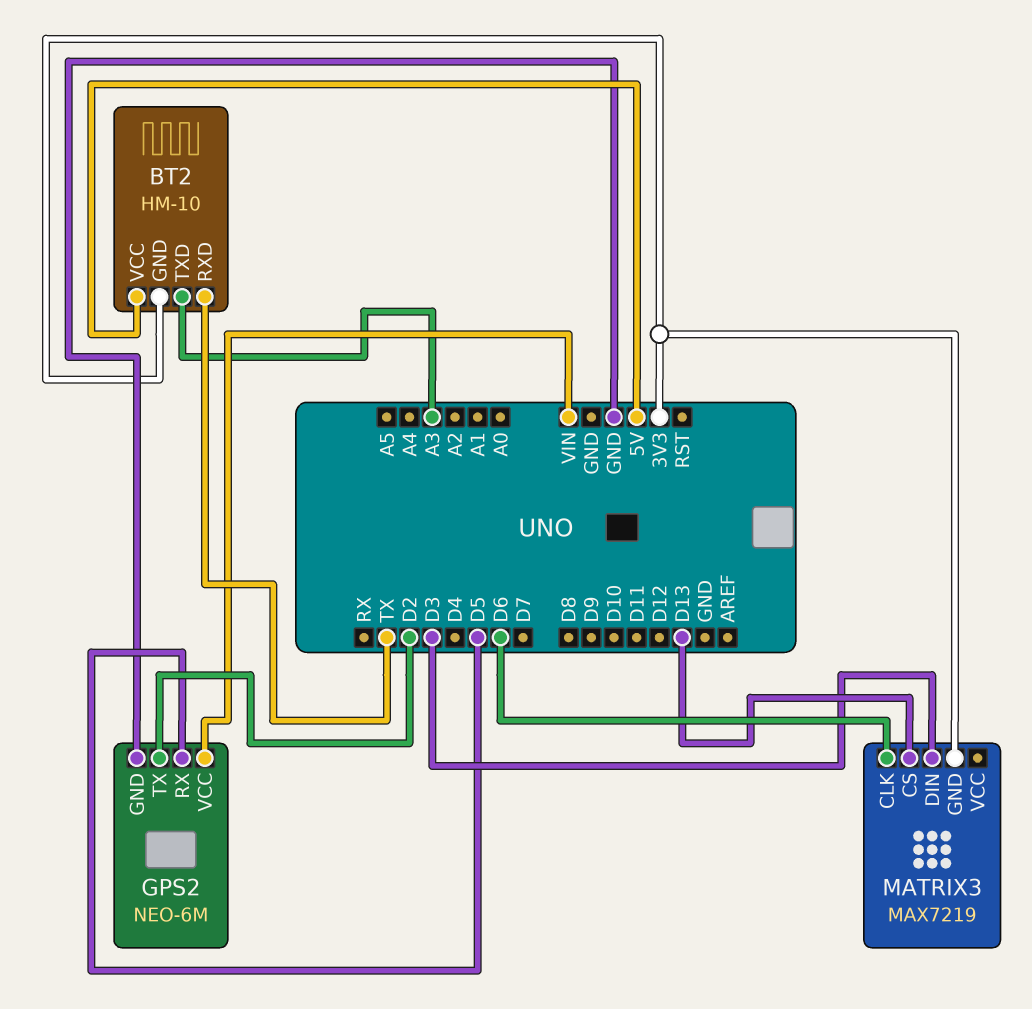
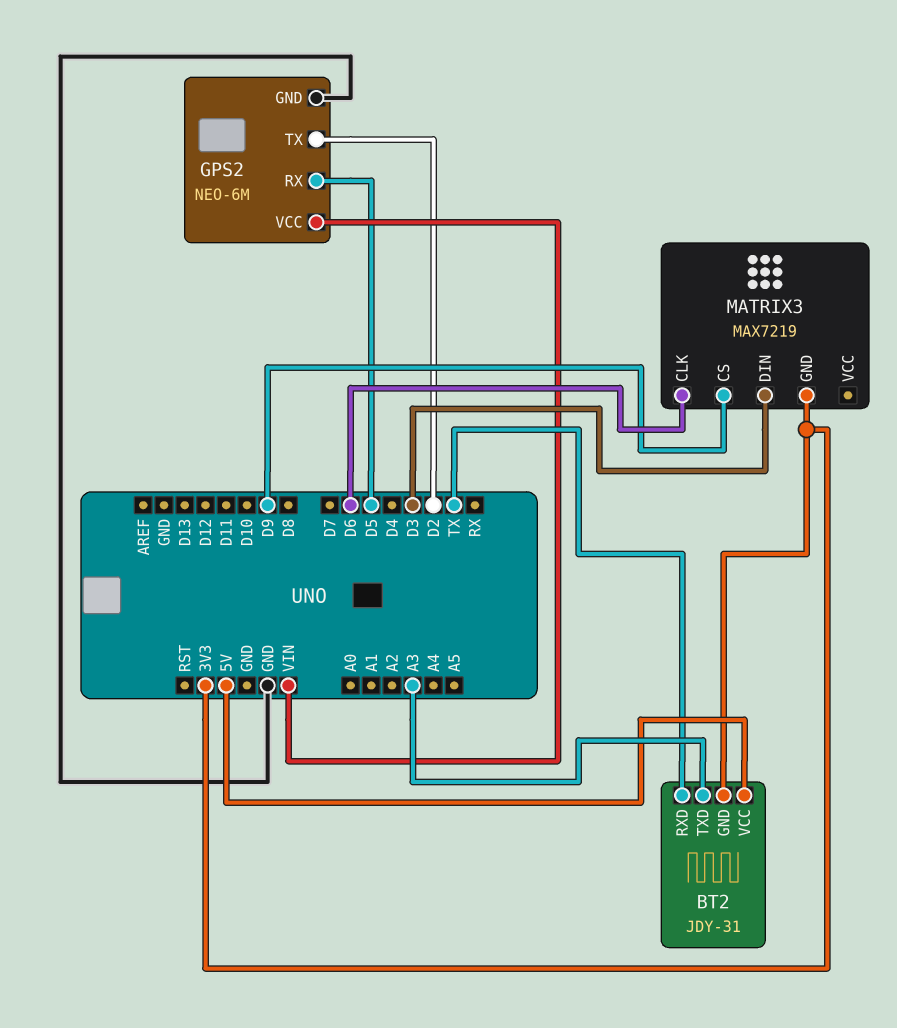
BT2: HM-10 -> JDY-31
MATRIX3 pin CS: D13 -> D9

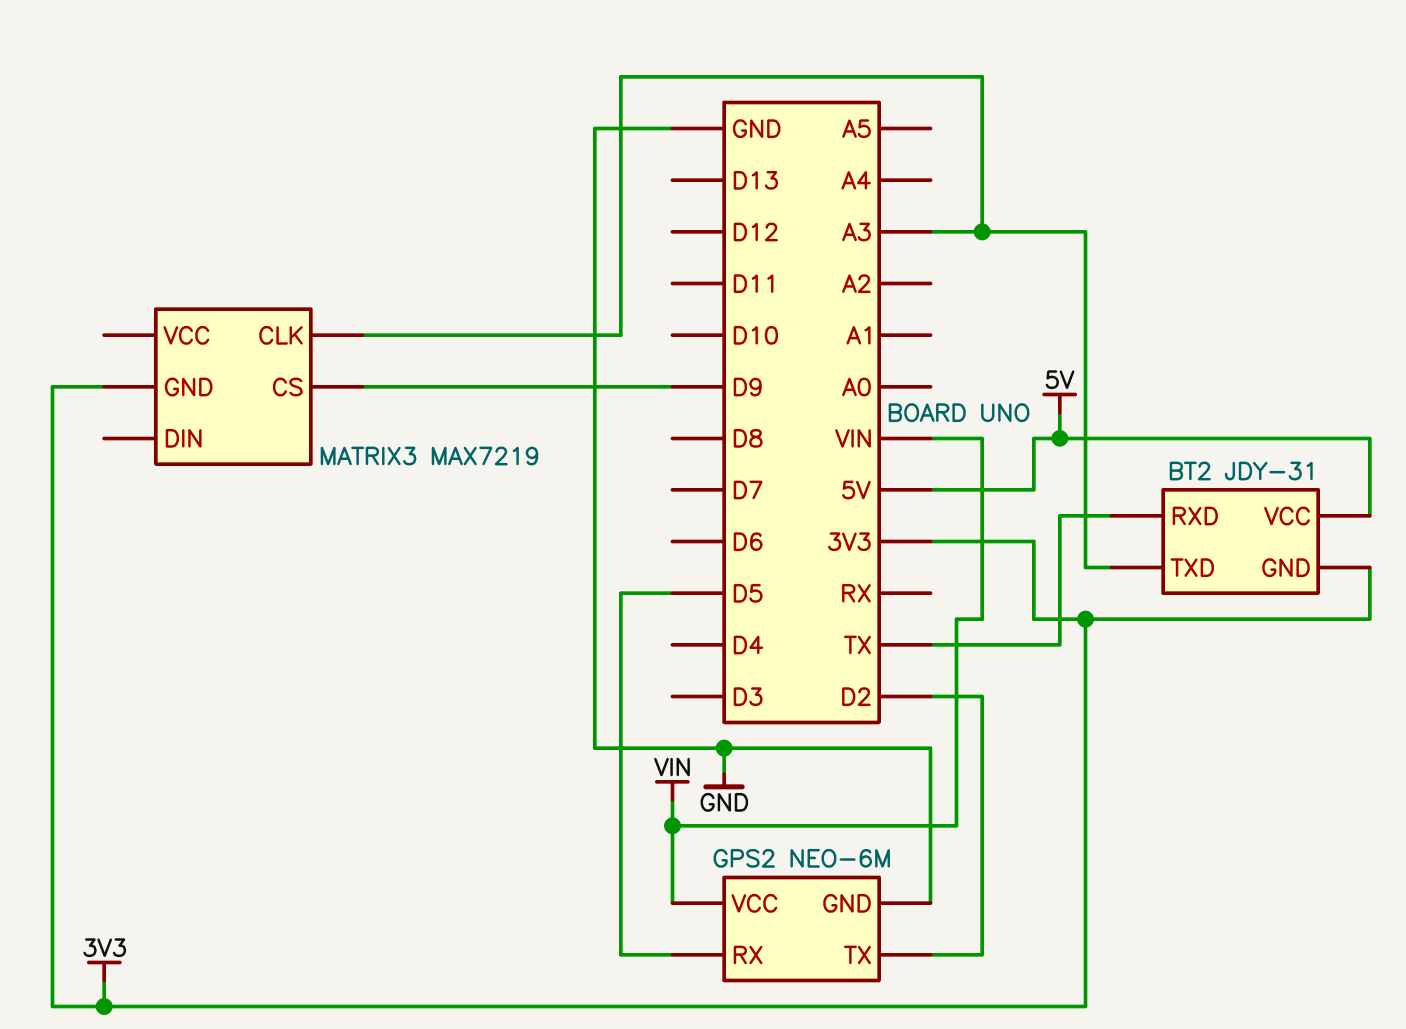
MATRIX3 pin CLK: D6 -> A3
MATRIX3 pin DIN: D3 -> none

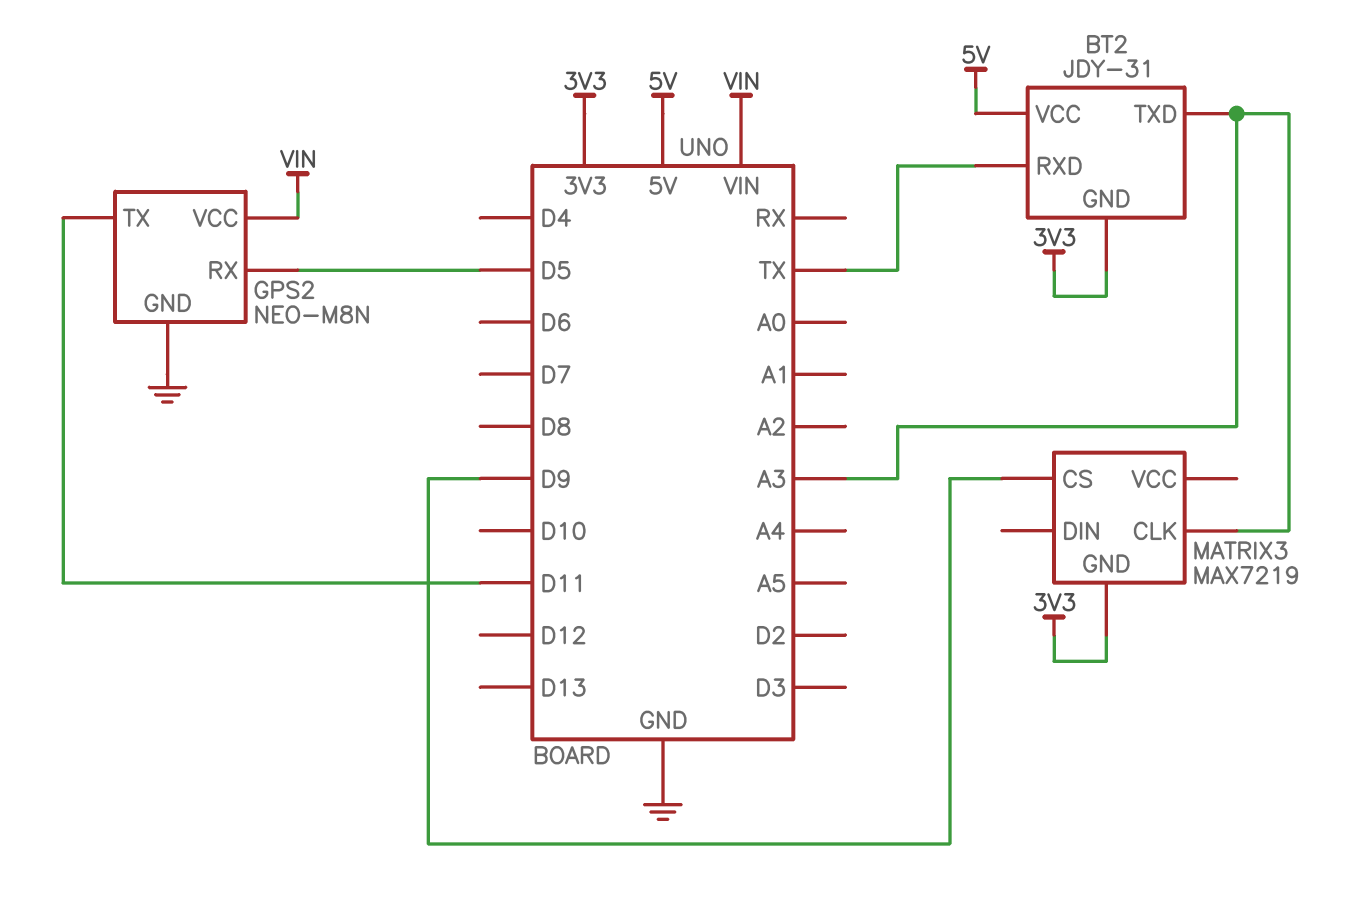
GPS2: NEO-6M -> NEO-M8N
GPS2 pin TX: D2 -> D11

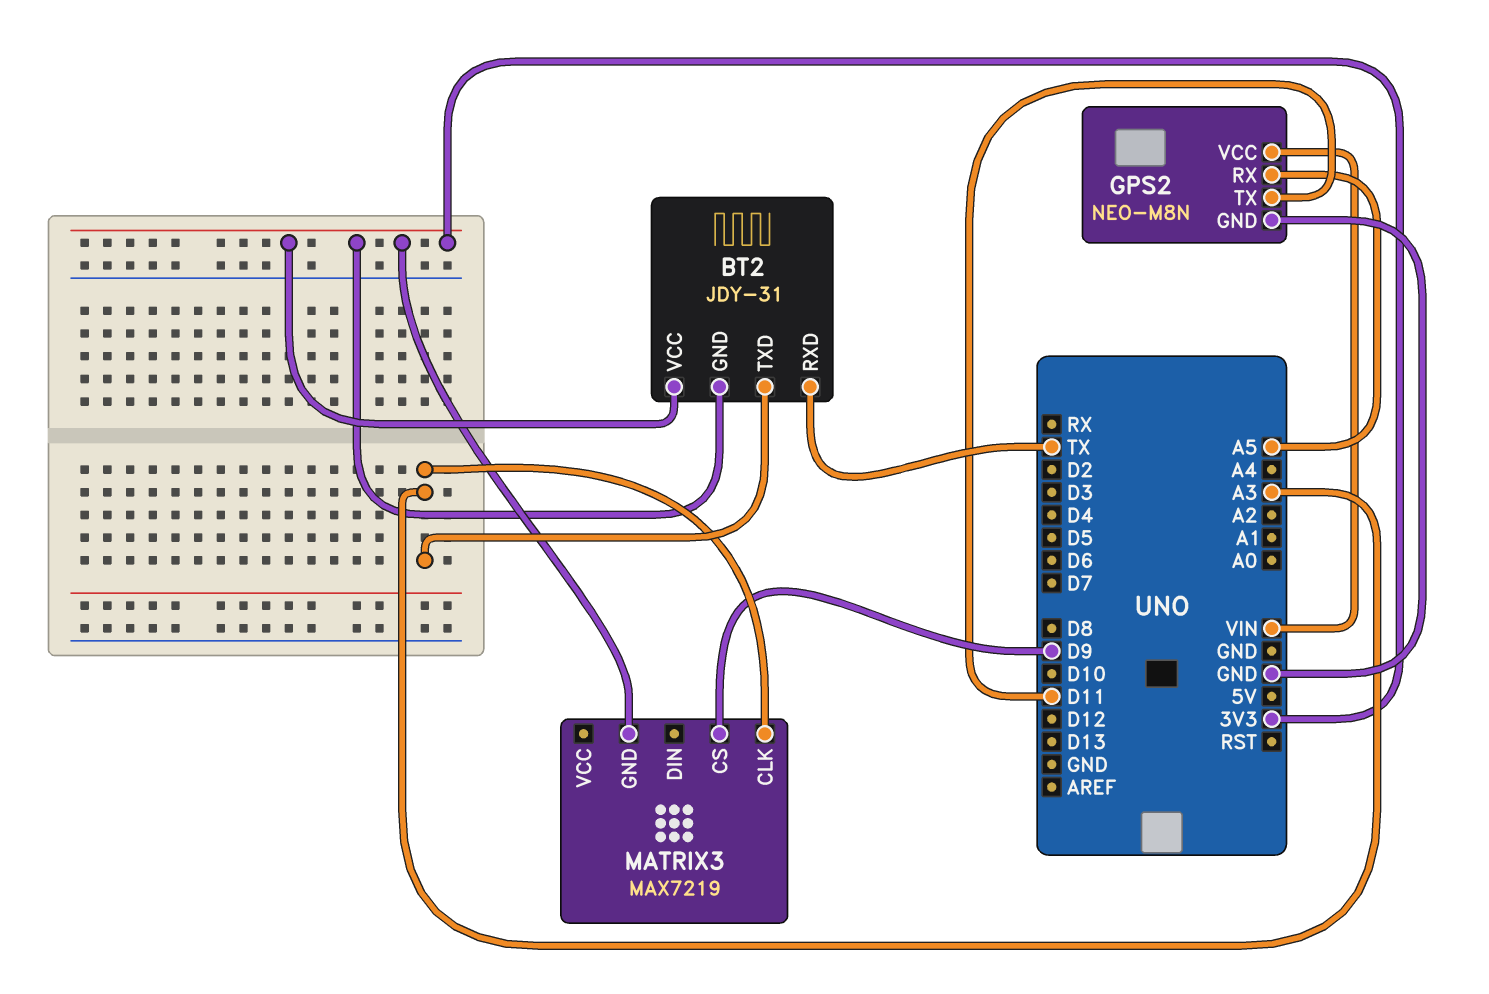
BT2 pin VCC: 5V -> 3V3
GPS2 pin RX: D5 -> A5

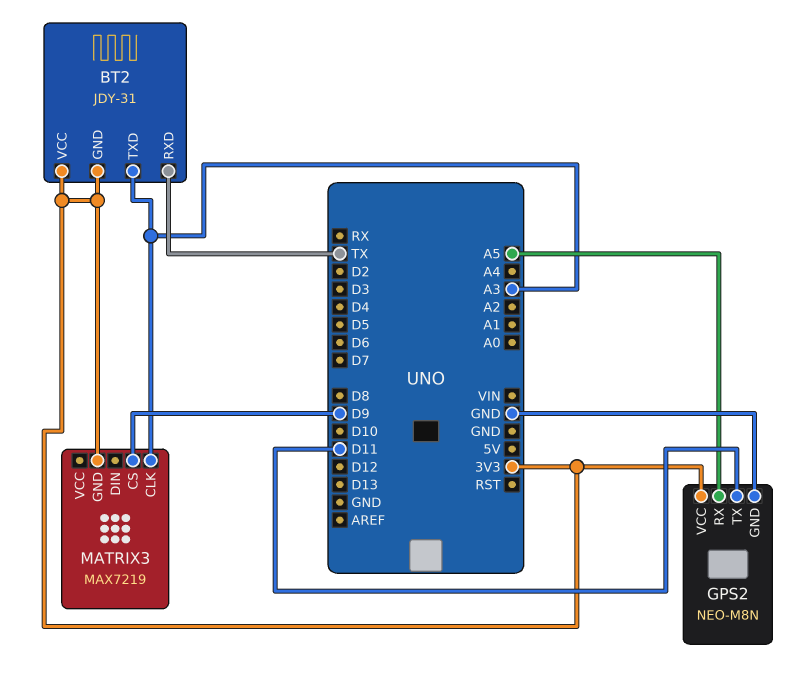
GPS2 pin VCC: VIN -> 3V3

